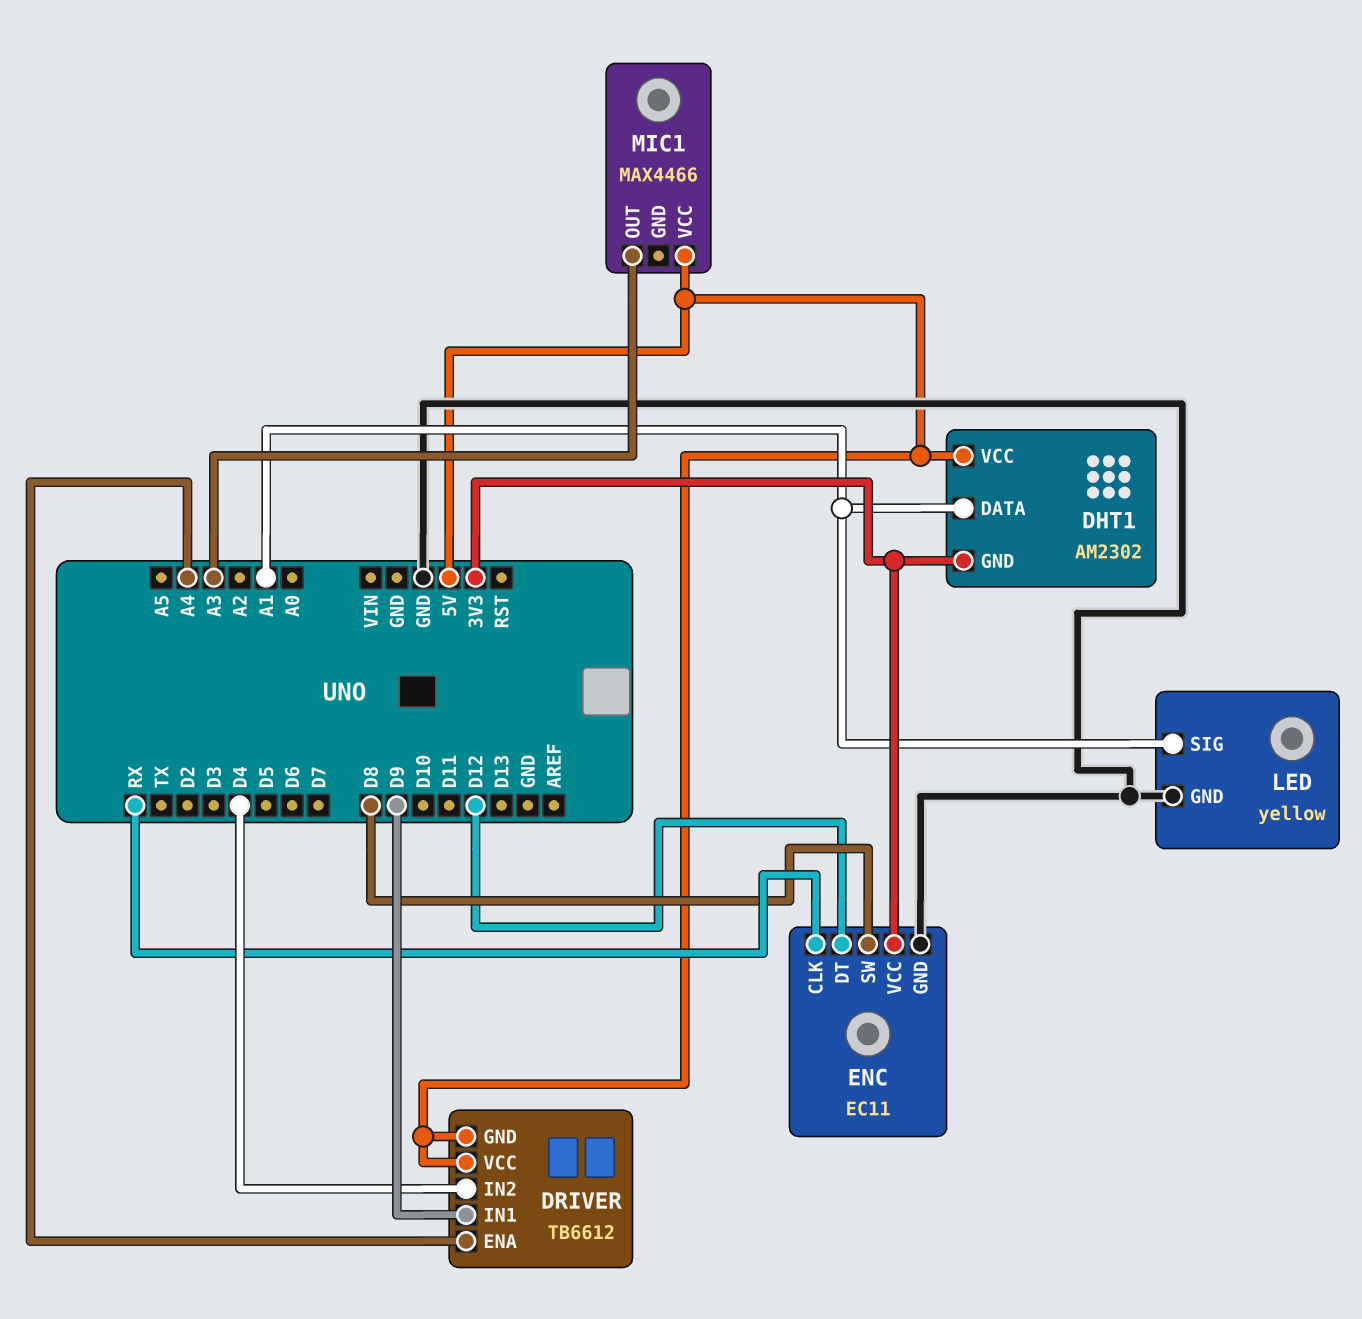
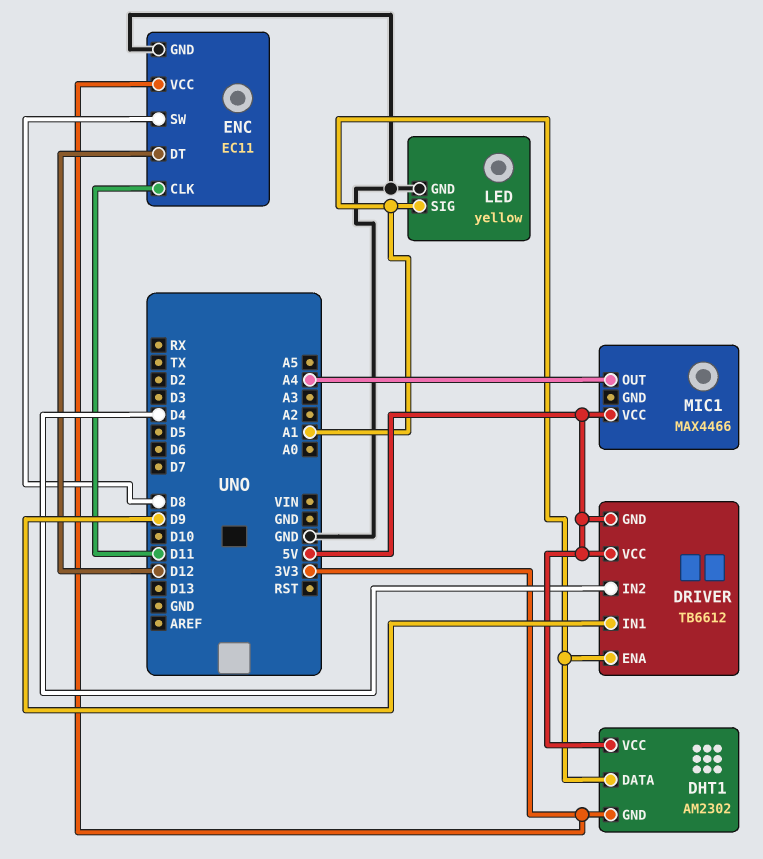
DRIVER pin ENA: A4 -> A1
ENC pin CLK: RX -> D11
MIC1 pin OUT: A3 -> A4

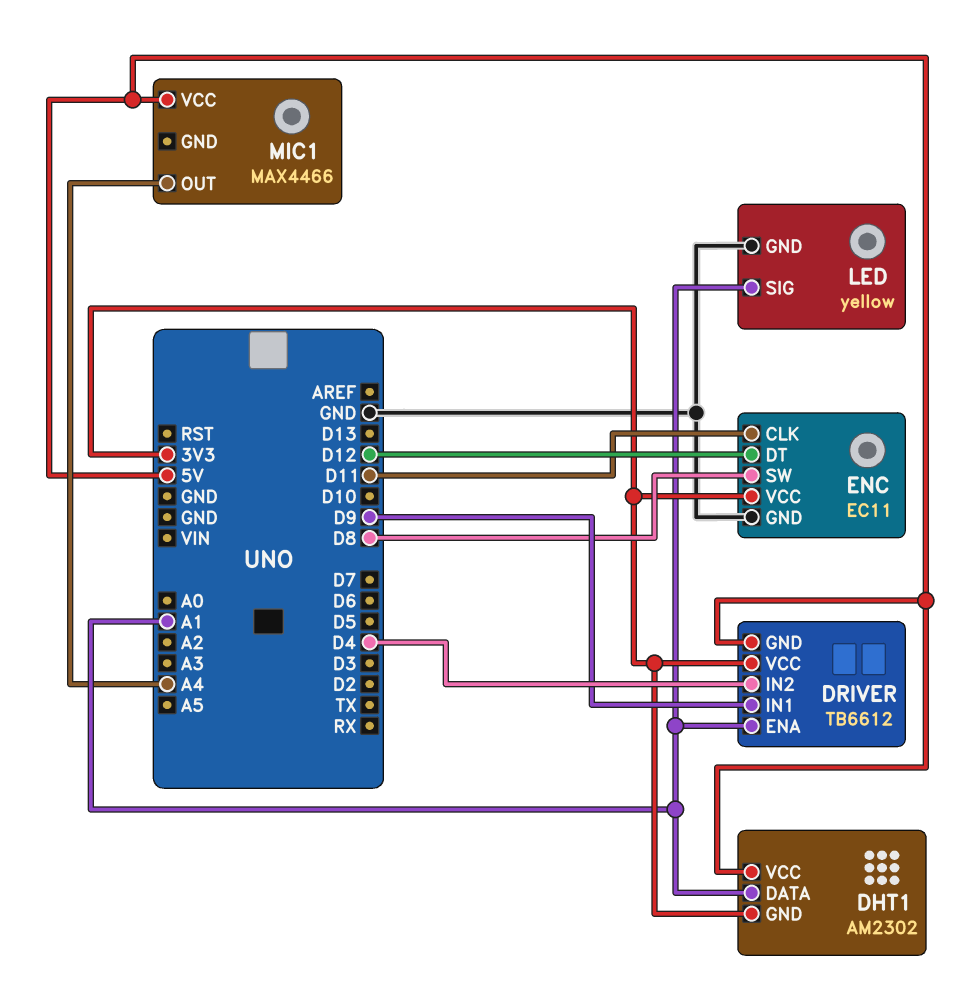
DRIVER pin VCC: 5V -> 3V3

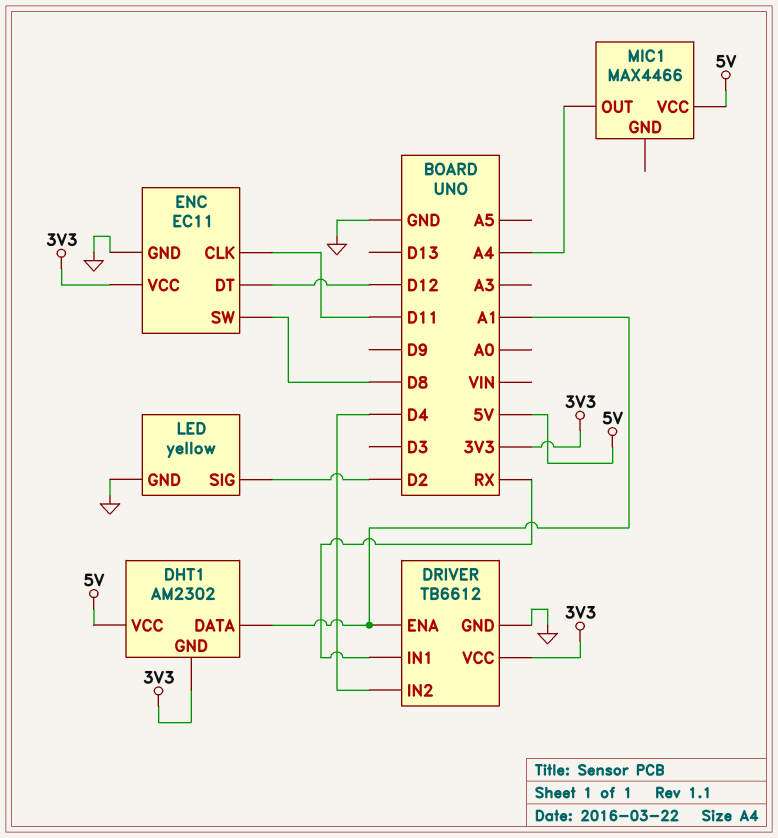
DRIVER pin GND: 5V -> GND
DRIVER pin IN1: D9 -> RX
LED pin SIG: A1 -> D2

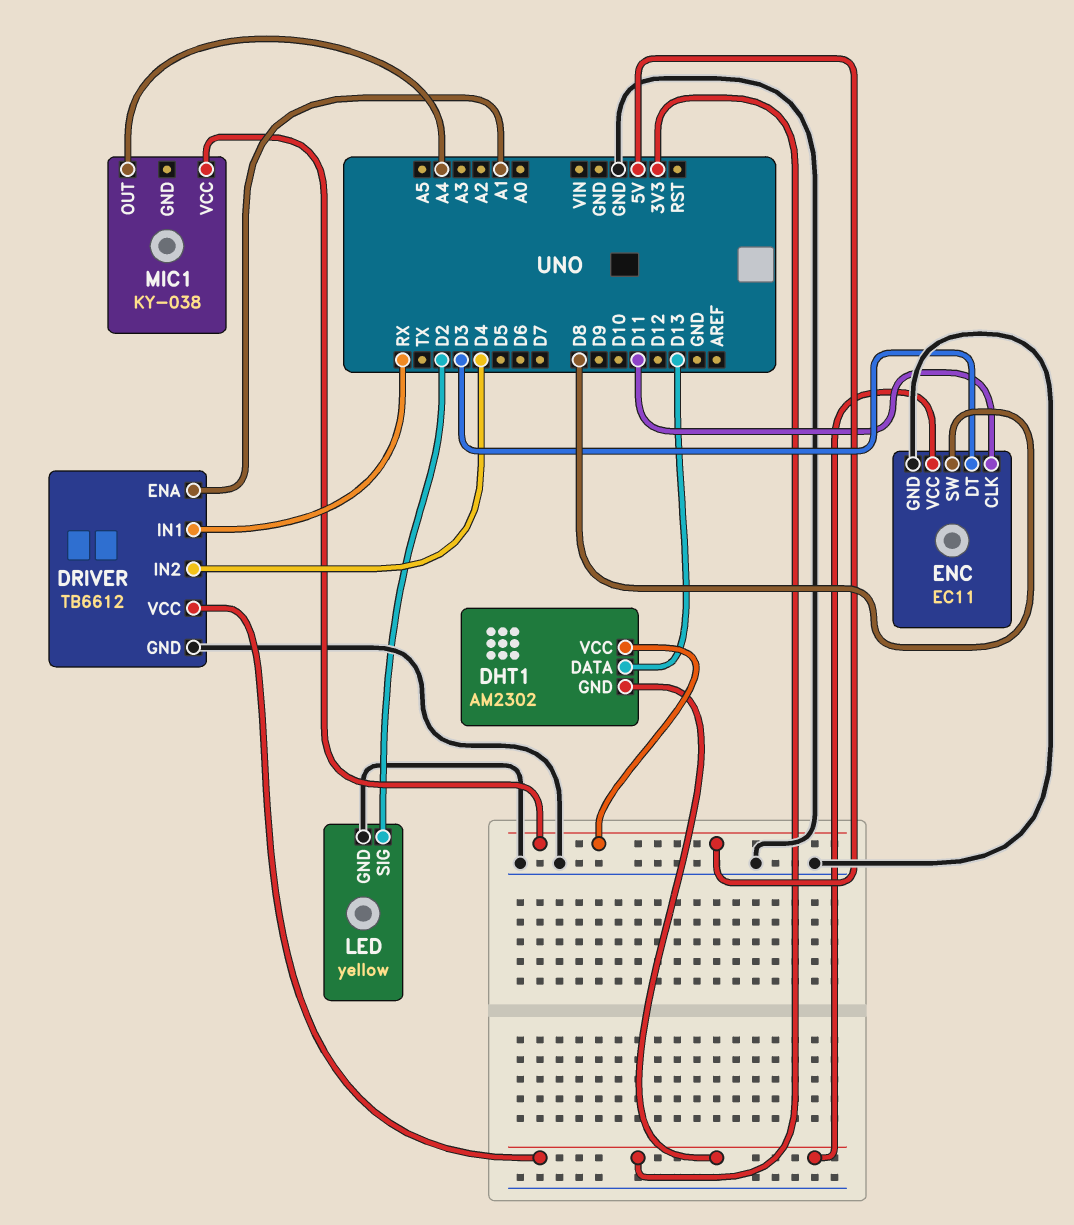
DHT1 pin DATA: A1 -> D13
ENC pin DT: D12 -> D3
MIC1: MAX4466 -> KY-038

